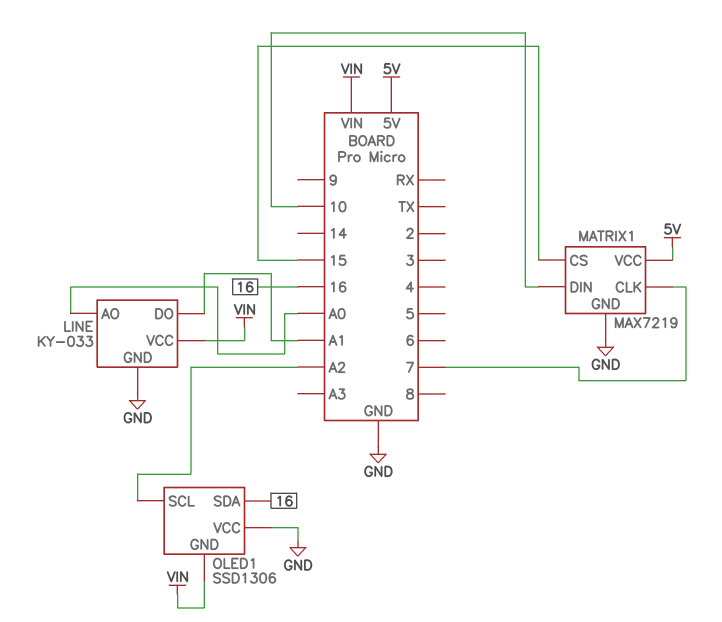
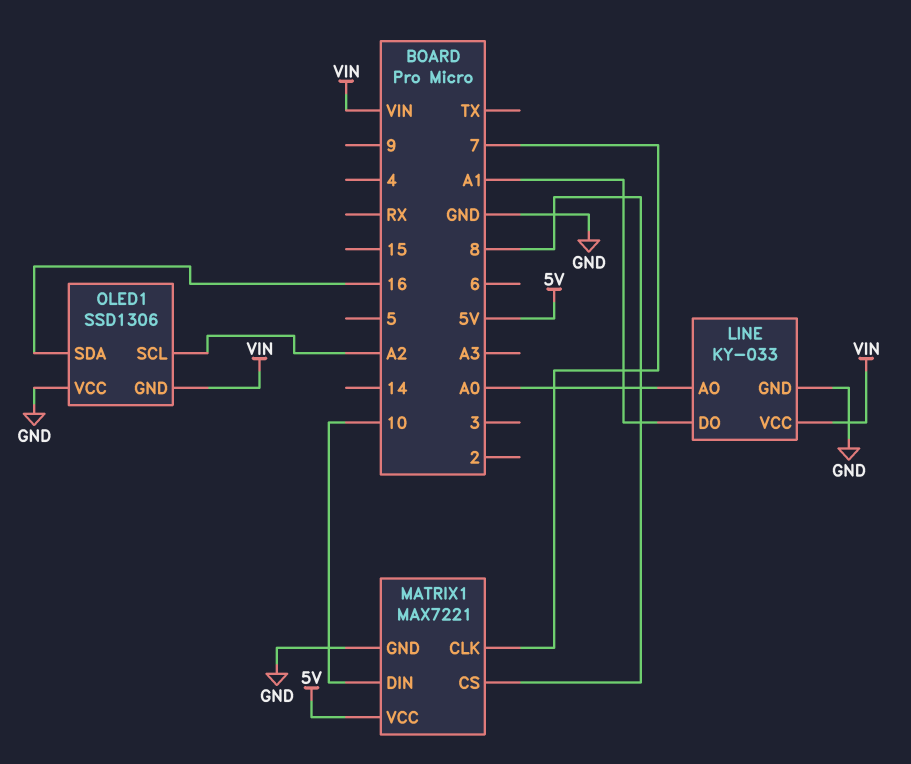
MATRIX1: MAX7219 -> MAX7221
MATRIX1 pin CS: 15 -> 8

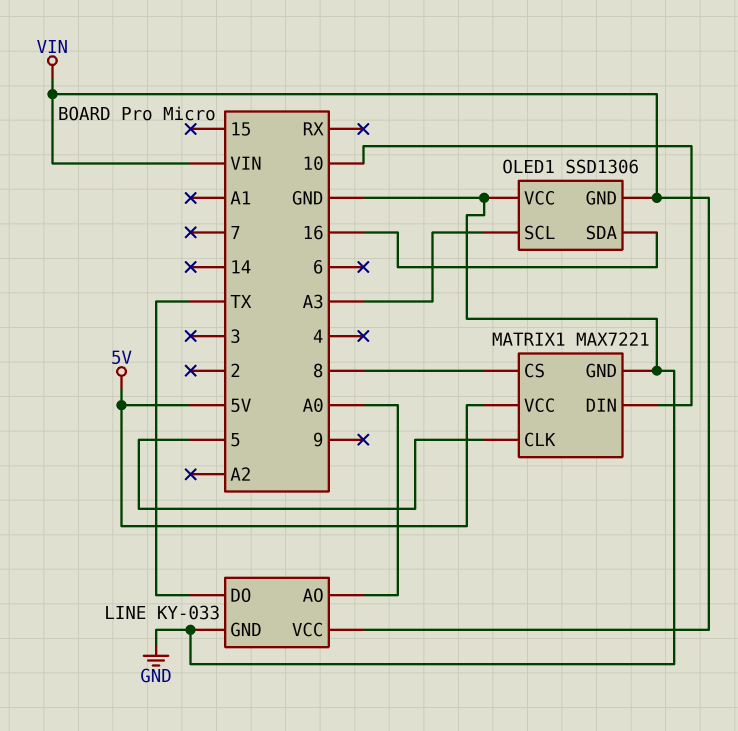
LINE pin DO: A1 -> TX
MATRIX1 pin CLK: 7 -> 5
OLED1 pin SCL: A2 -> A3

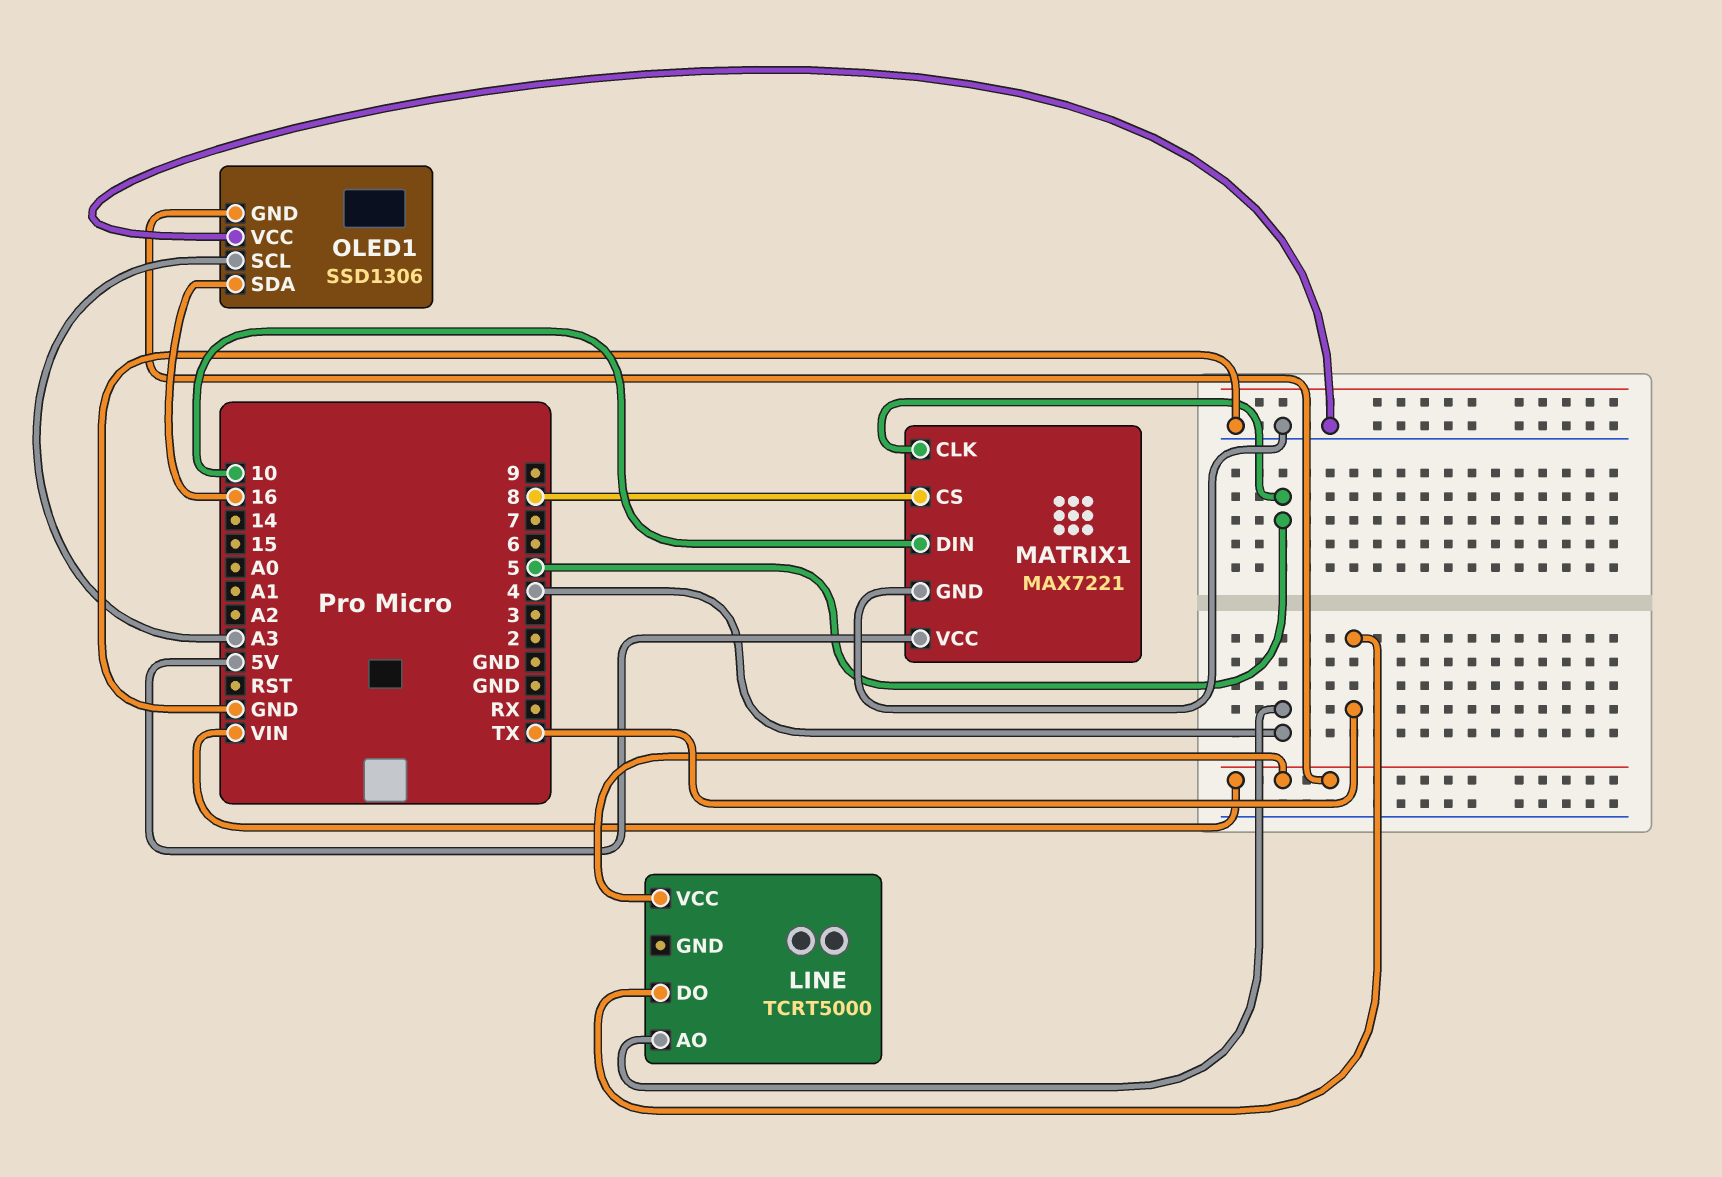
LINE: KY-033 -> TCRT5000
LINE pin AO: A0 -> 4
LINE pin GND: GND -> none

